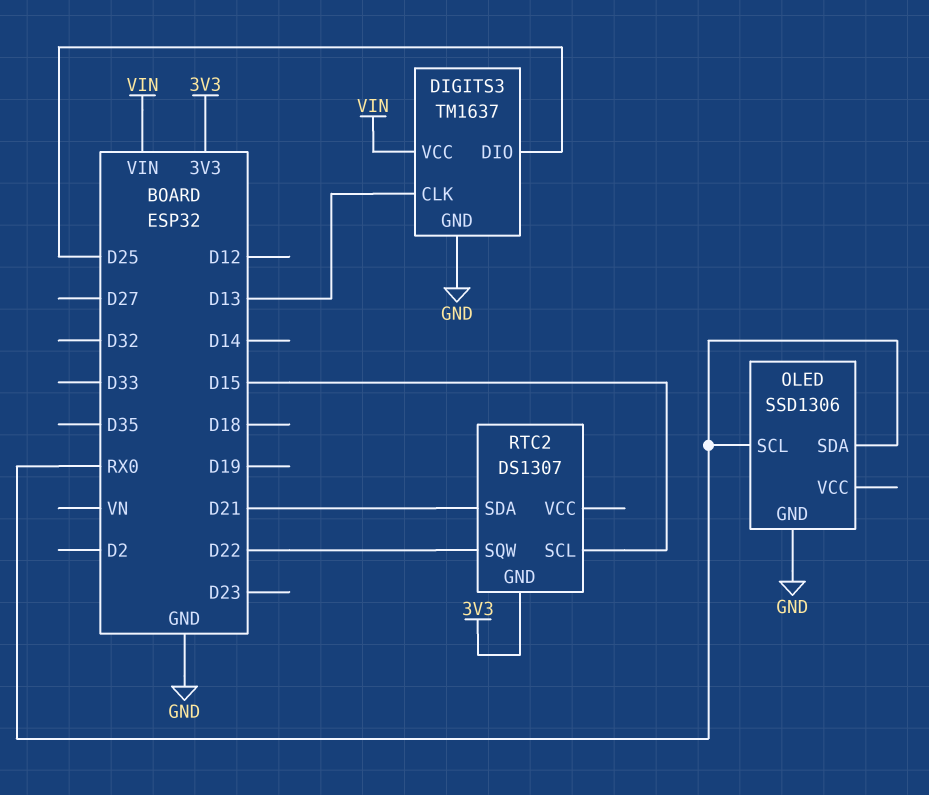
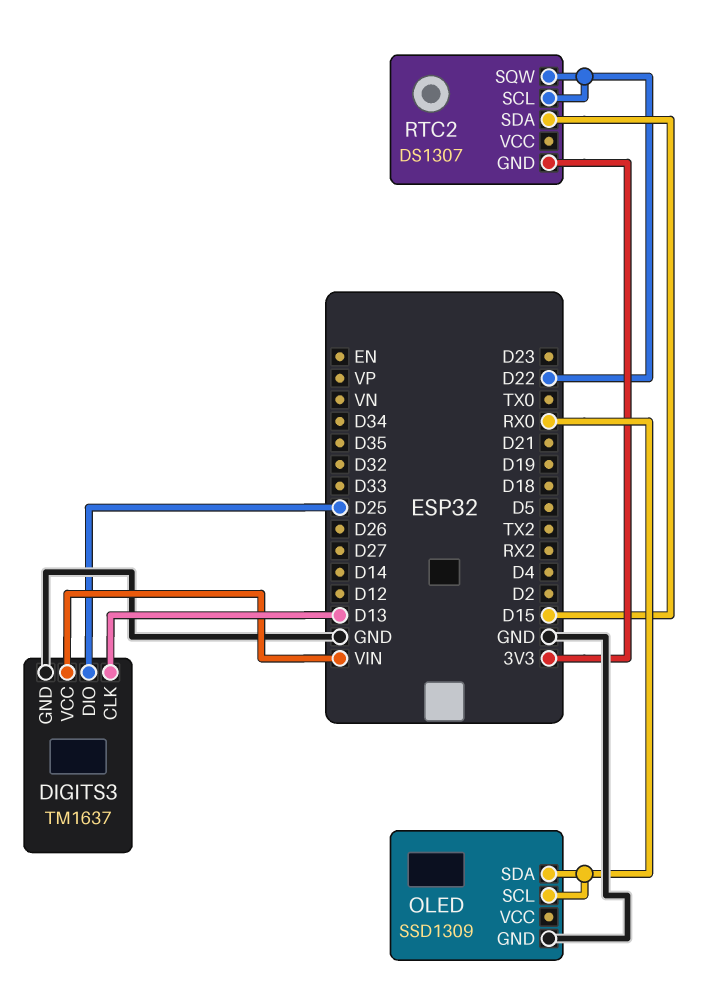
OLED: SSD1306 -> SSD1309
RTC2 pin SCL: D15 -> D22
RTC2 pin SDA: D21 -> D15

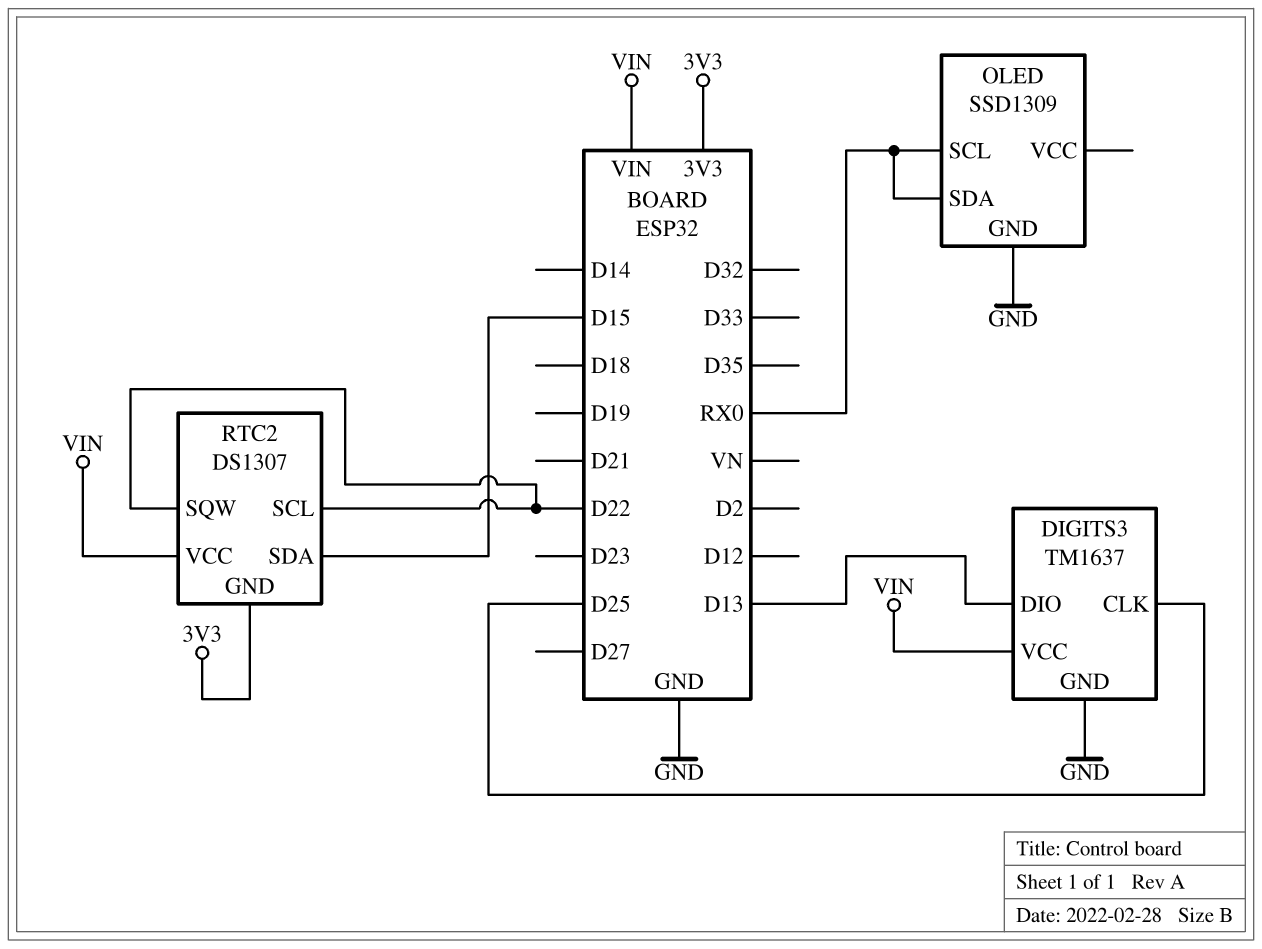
DIGITS3 pin CLK: D13 -> D25
DIGITS3 pin DIO: D25 -> D13
RTC2 pin VCC: none -> VIN

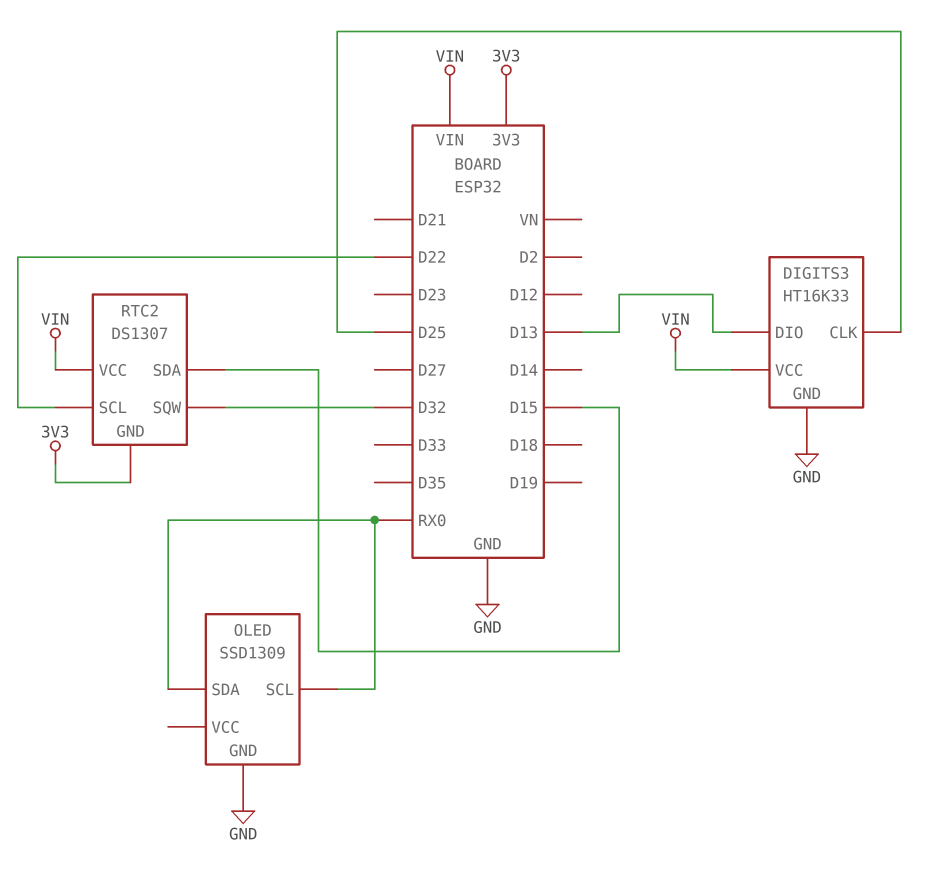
DIGITS3: TM1637 -> HT16K33
RTC2 pin SQW: D22 -> D32

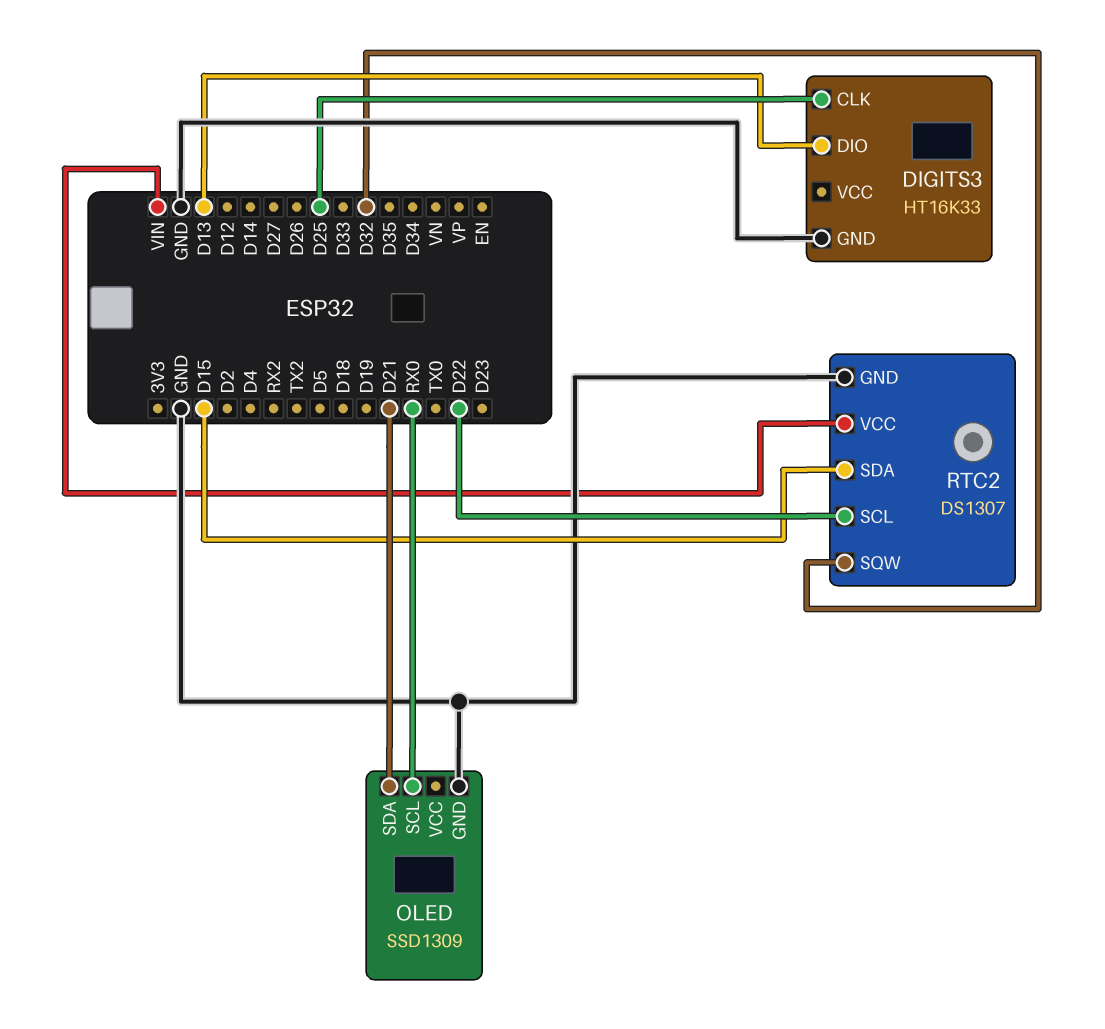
DIGITS3 pin VCC: VIN -> none
OLED pin SDA: RX0 -> D21
RTC2 pin GND: 3V3 -> GND

